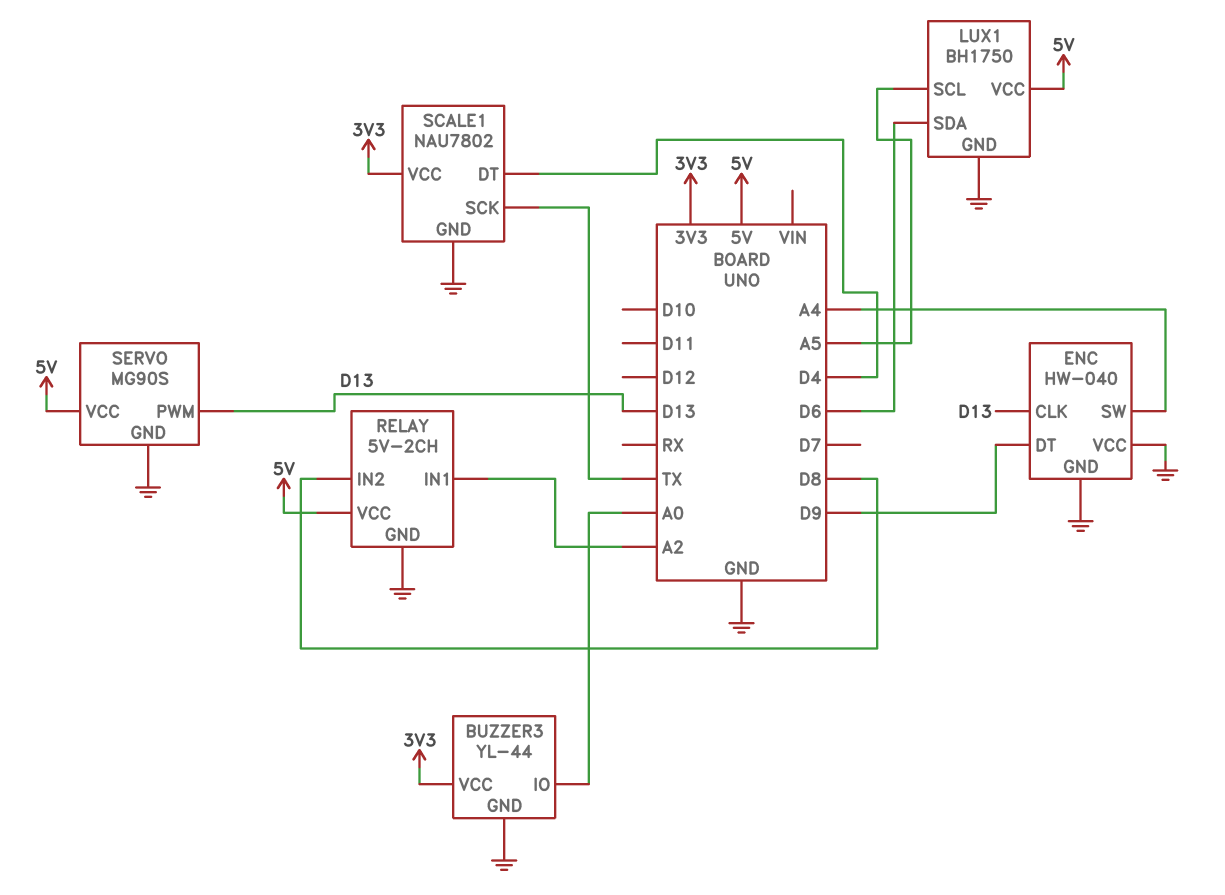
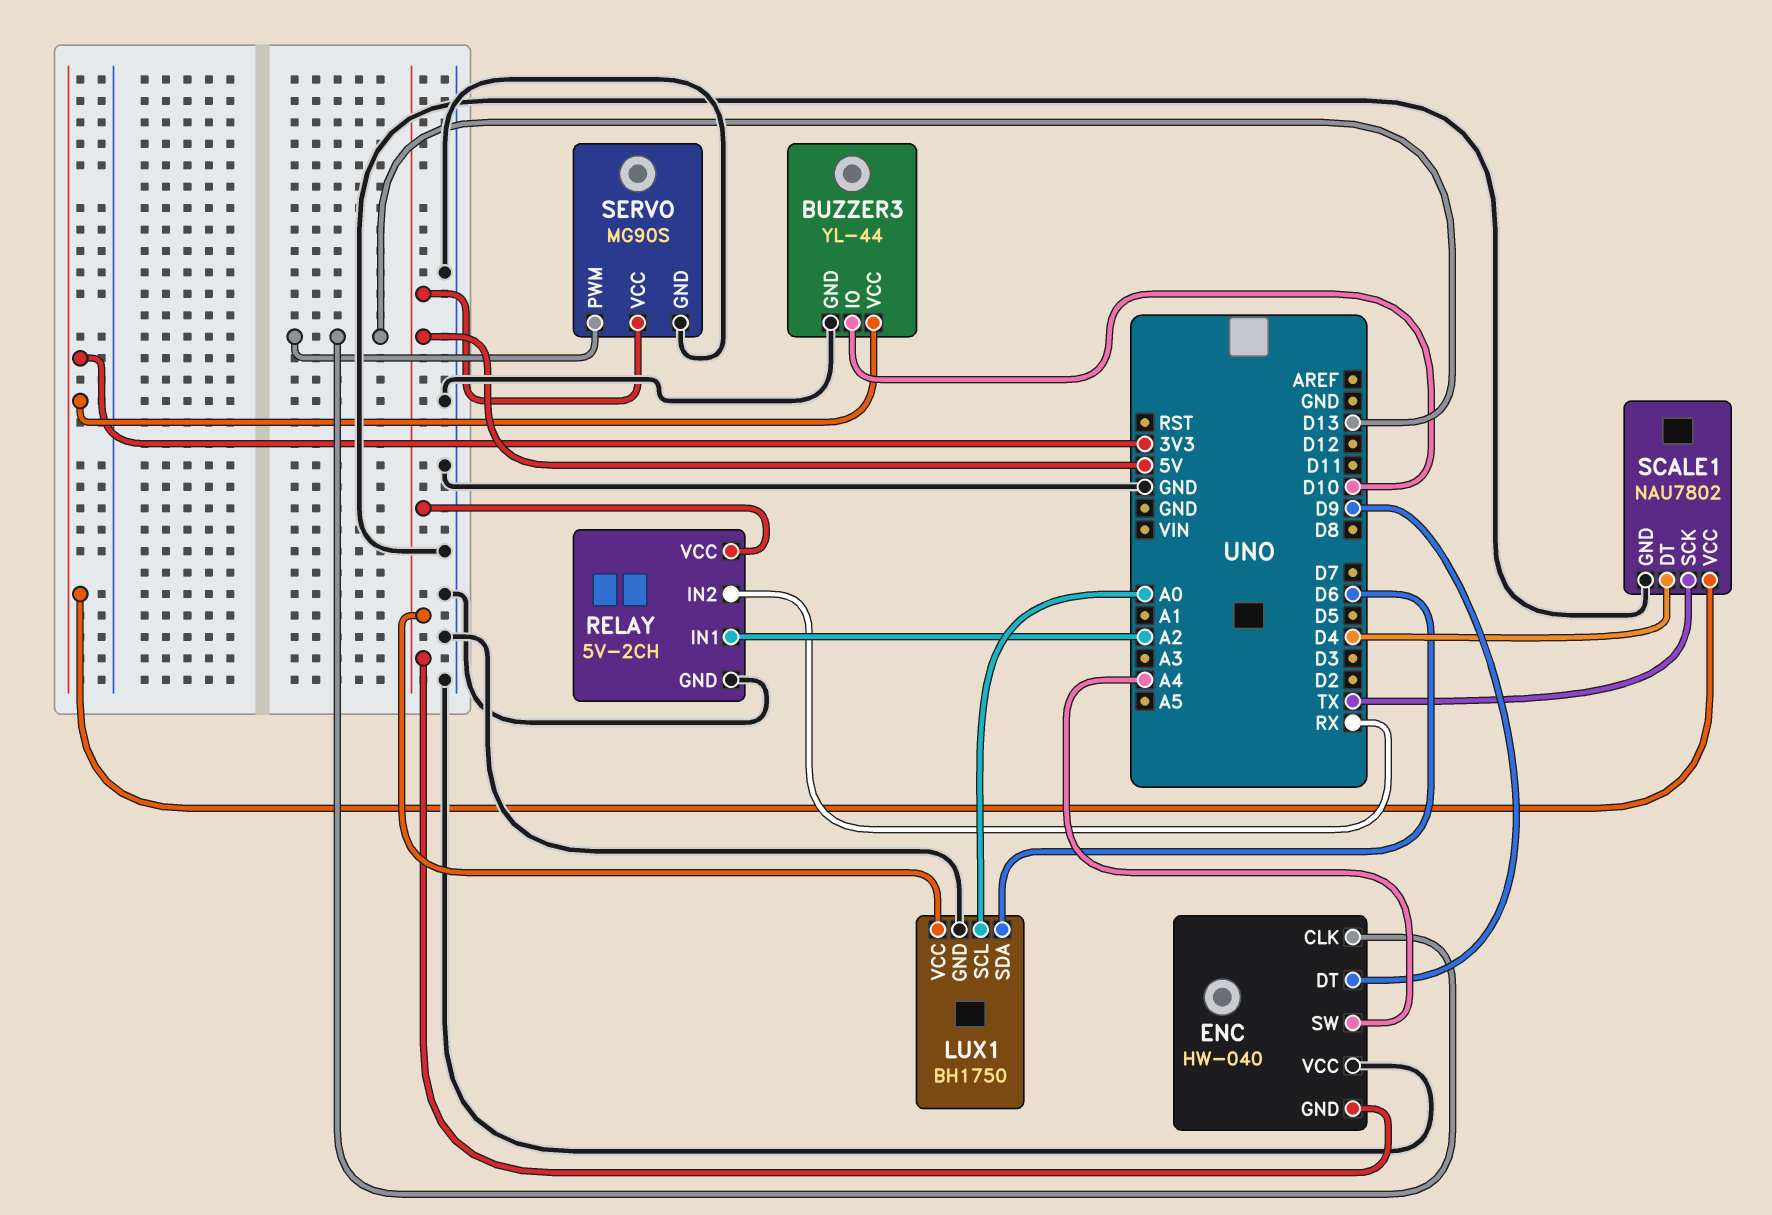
BUZZER3 pin IO: A0 -> D10
ENC pin GND: GND -> 5V
LUX1 pin SCL: A5 -> A0
RELAY pin IN2: D8 -> RX

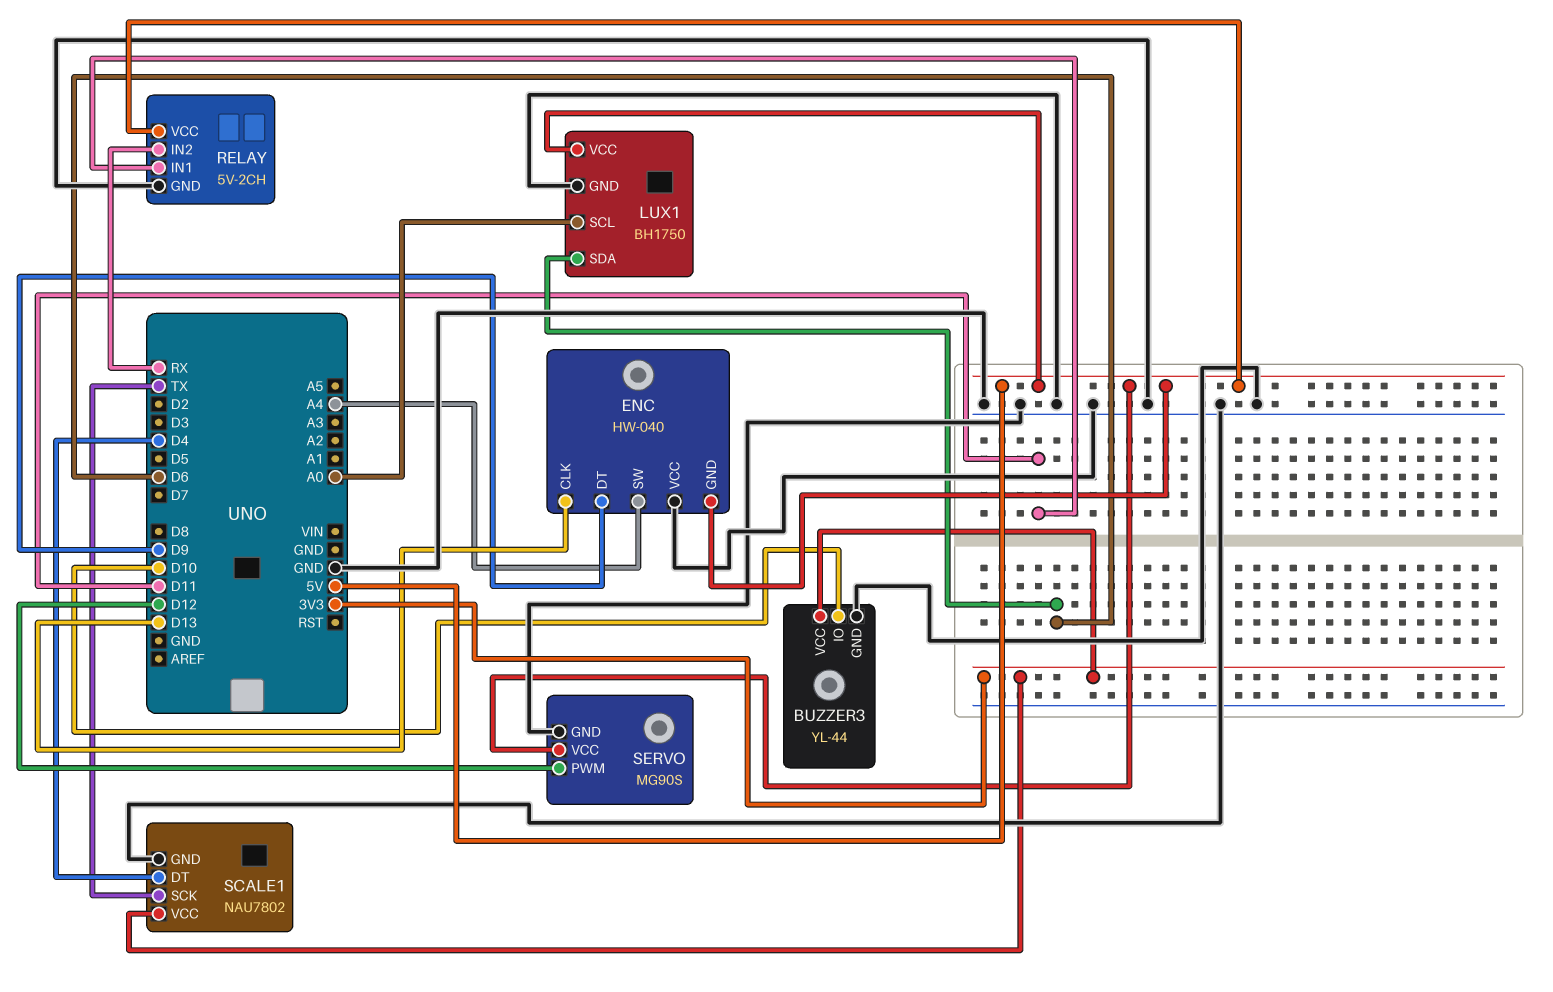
RELAY pin IN1: A2 -> D11
SERVO pin PWM: D13 -> D12

